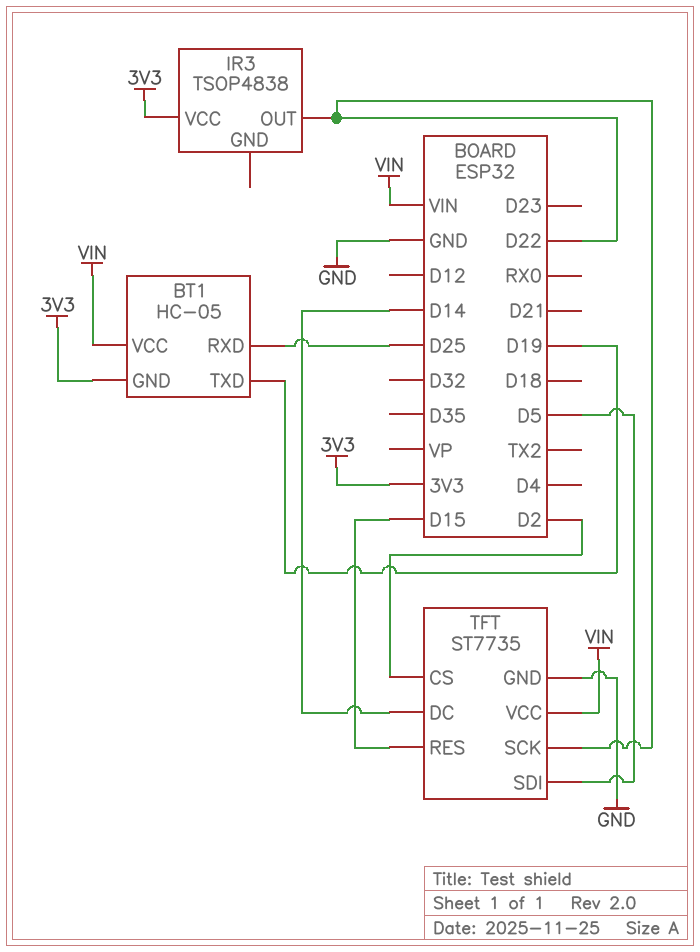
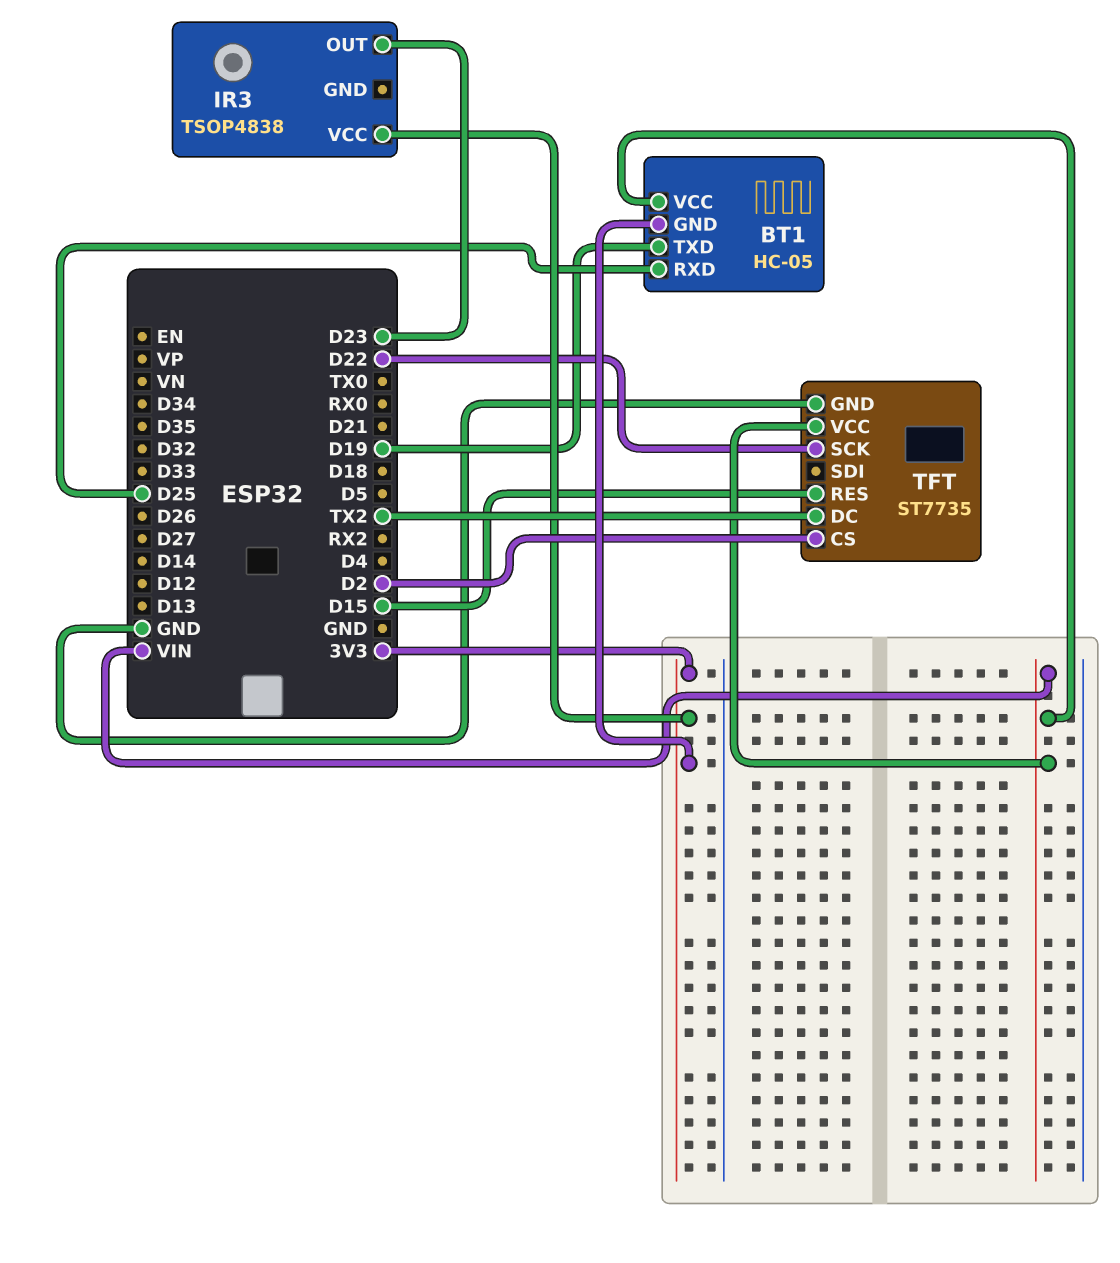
IR3 pin OUT: D22 -> D23
TFT pin DC: D14 -> TX2
TFT pin SDI: D5 -> none

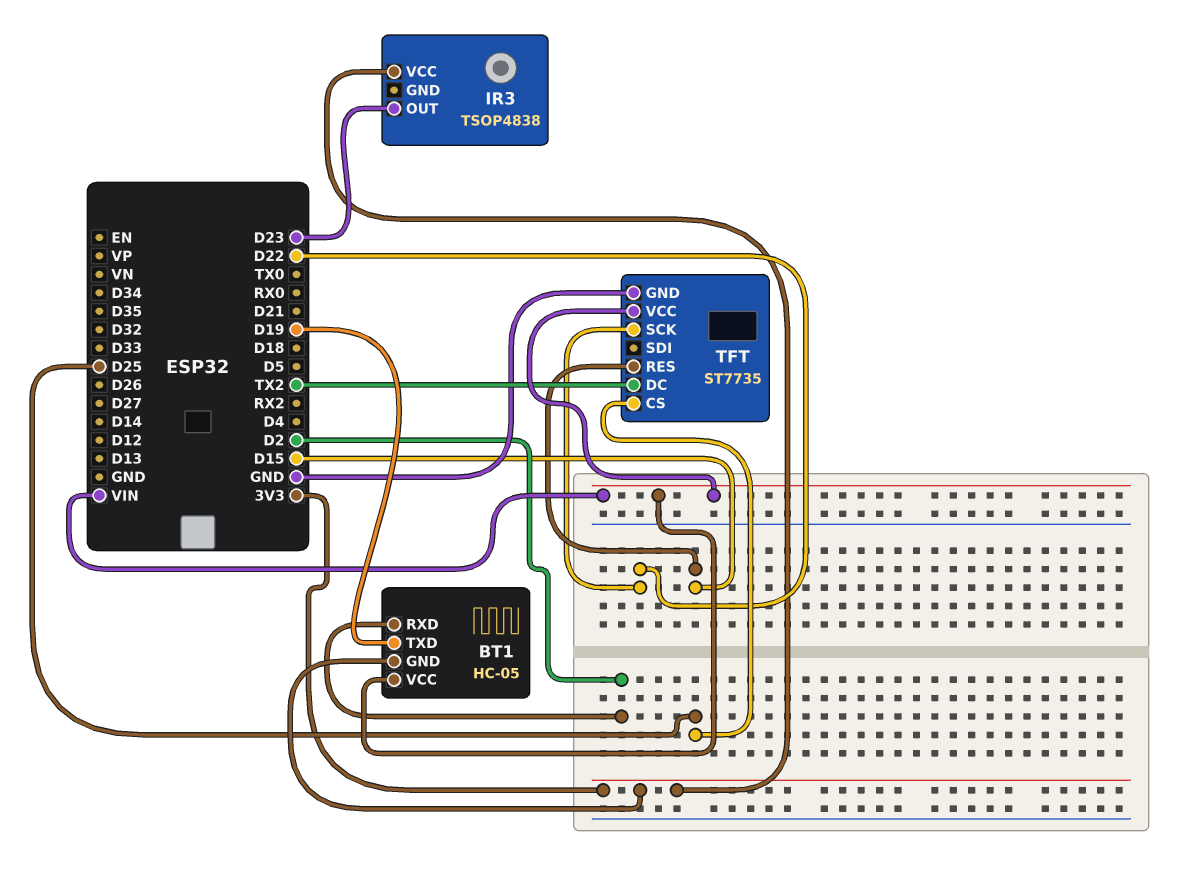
BT1 pin RXD: D25 -> D2
TFT pin CS: D2 -> D25

